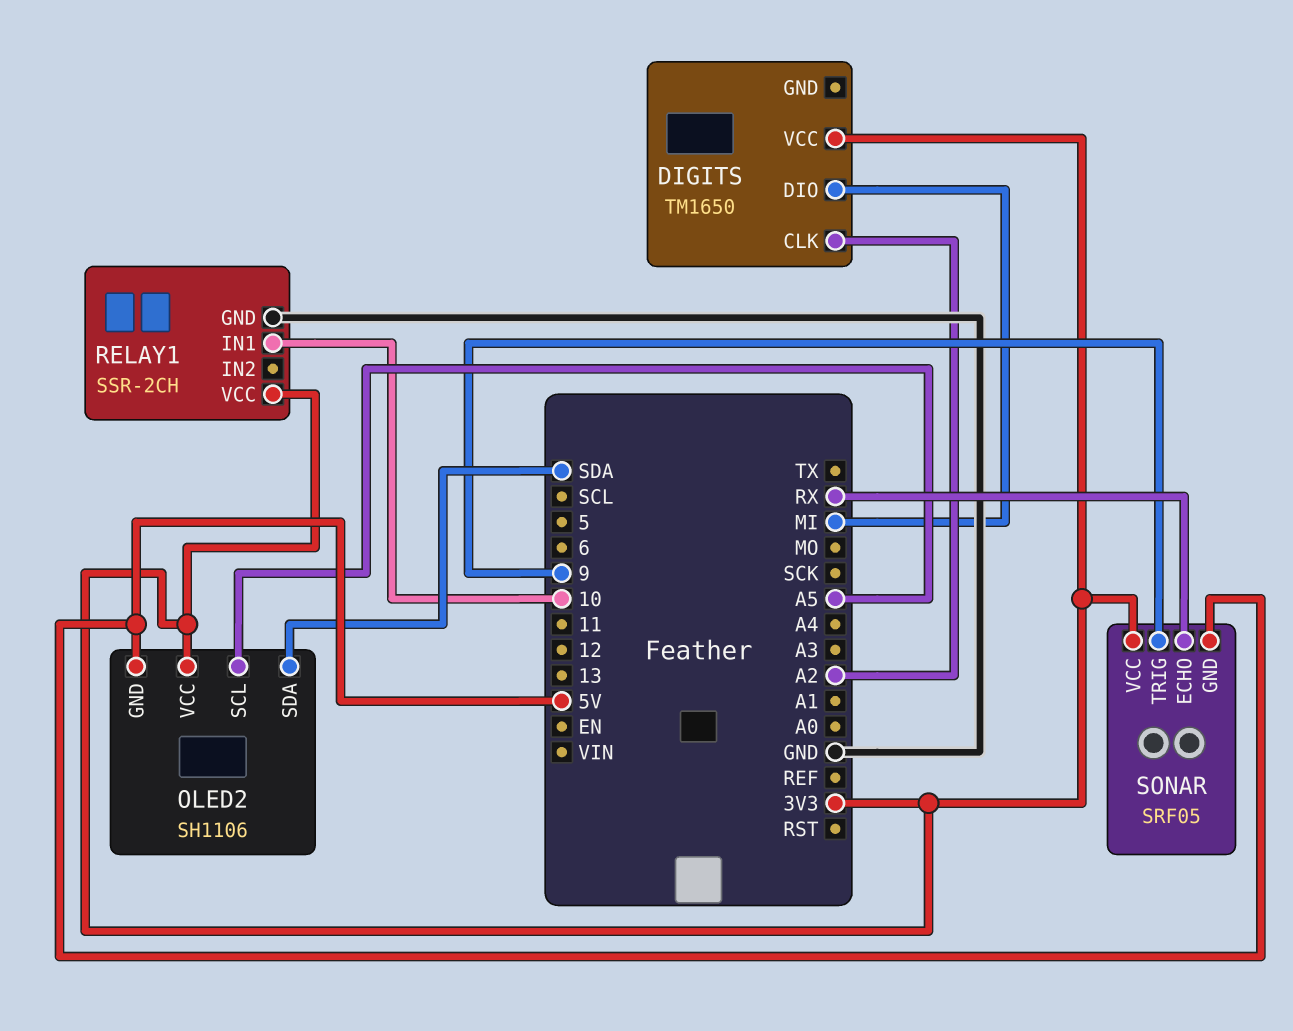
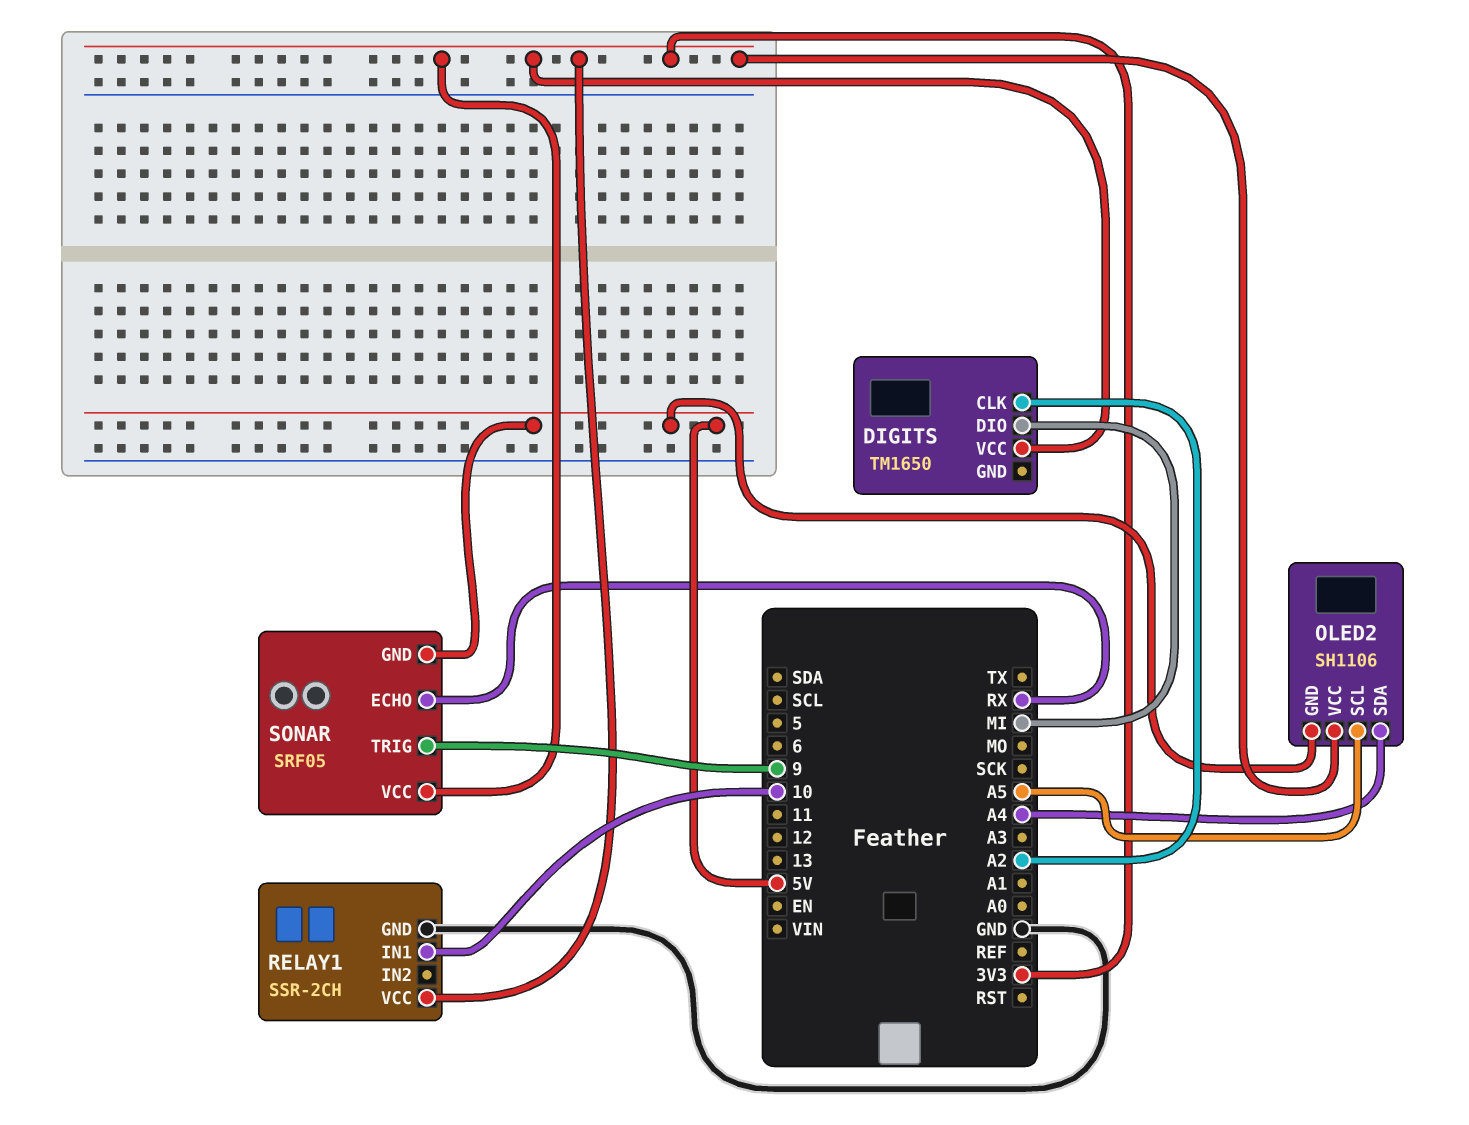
OLED2 pin SDA: SDA -> A4

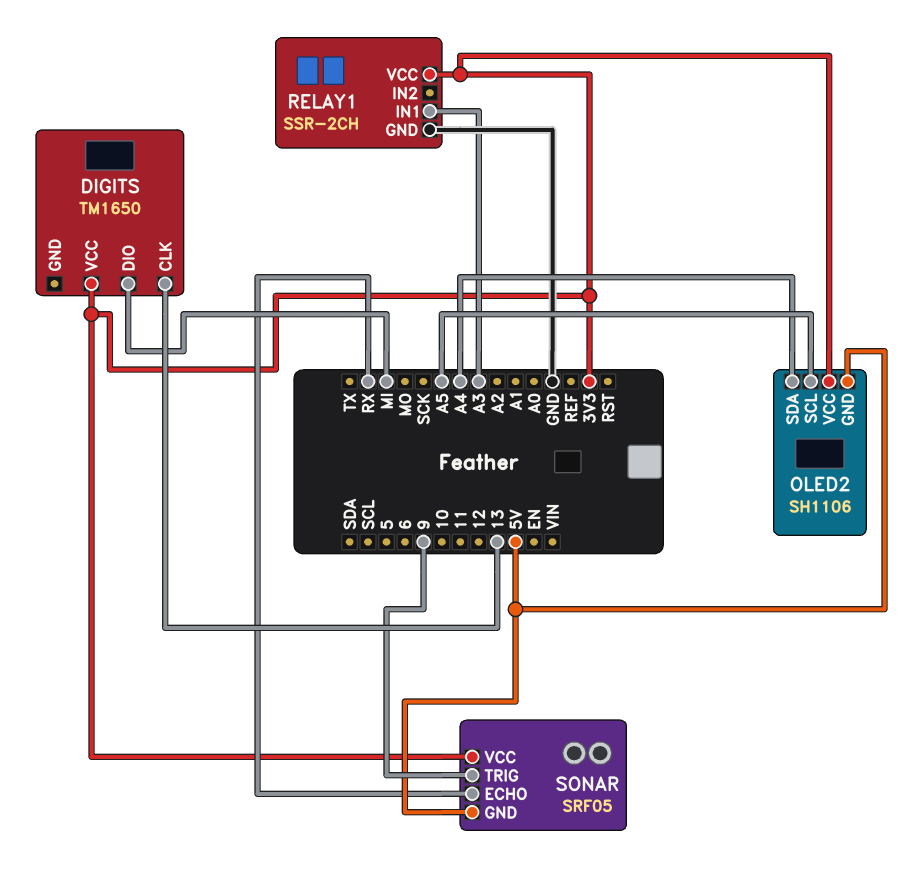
DIGITS pin CLK: A2 -> 13
RELAY1 pin IN1: 10 -> A3

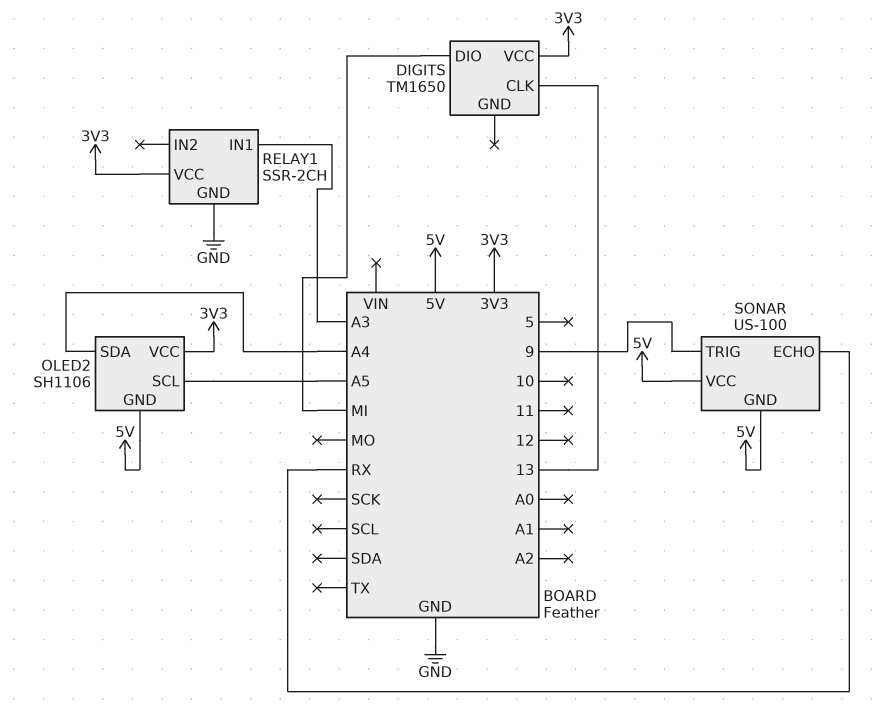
SONAR: SRF05 -> US-100
SONAR pin VCC: 3V3 -> 5V

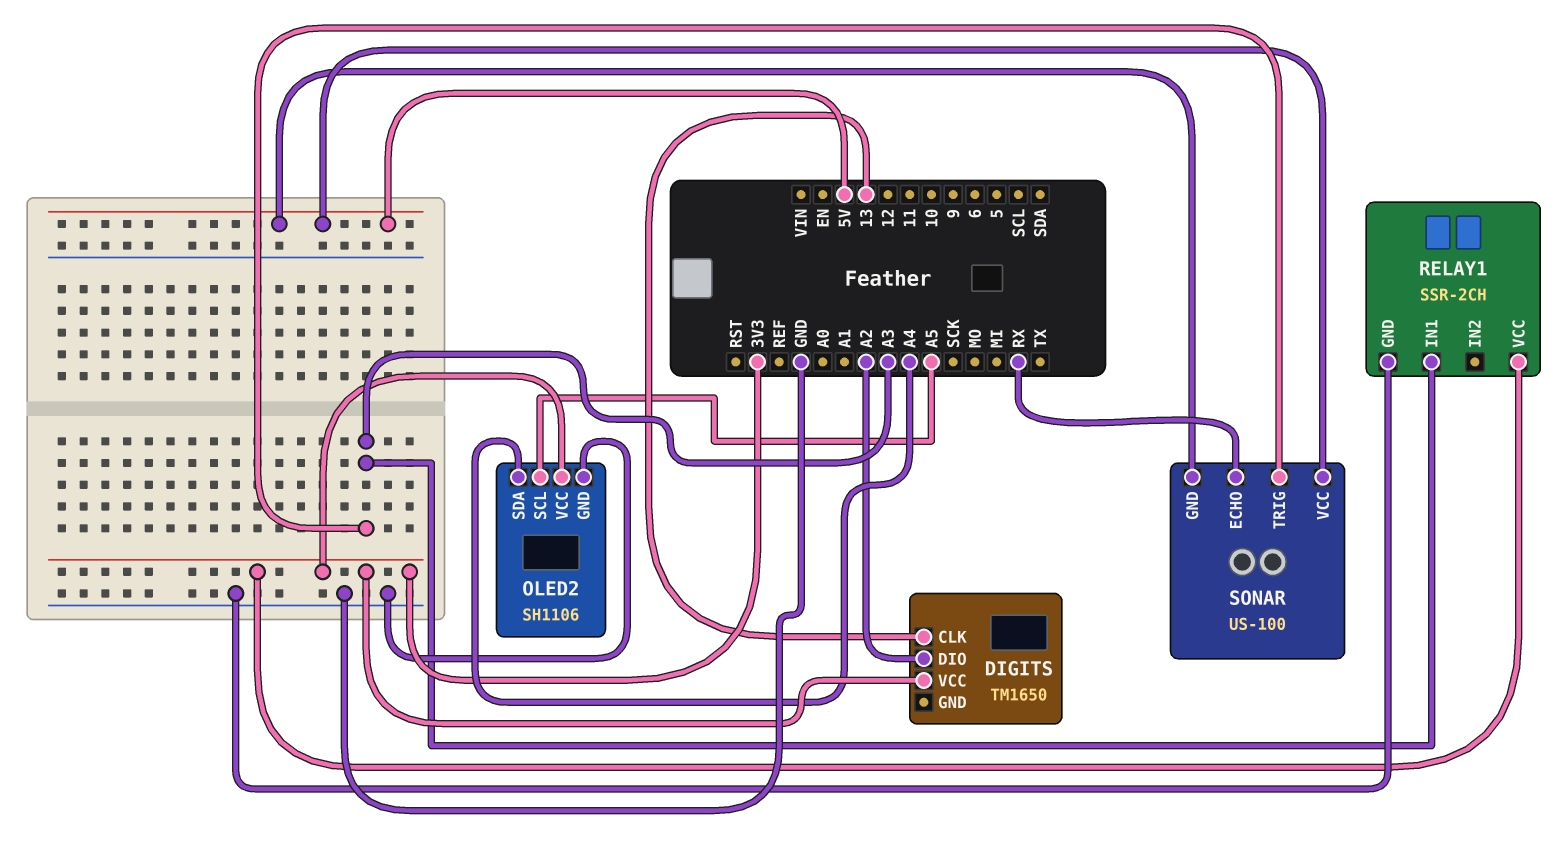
DIGITS pin DIO: MI -> A2
OLED2 pin GND: 5V -> GND
SONAR pin TRIG: 9 -> A3

